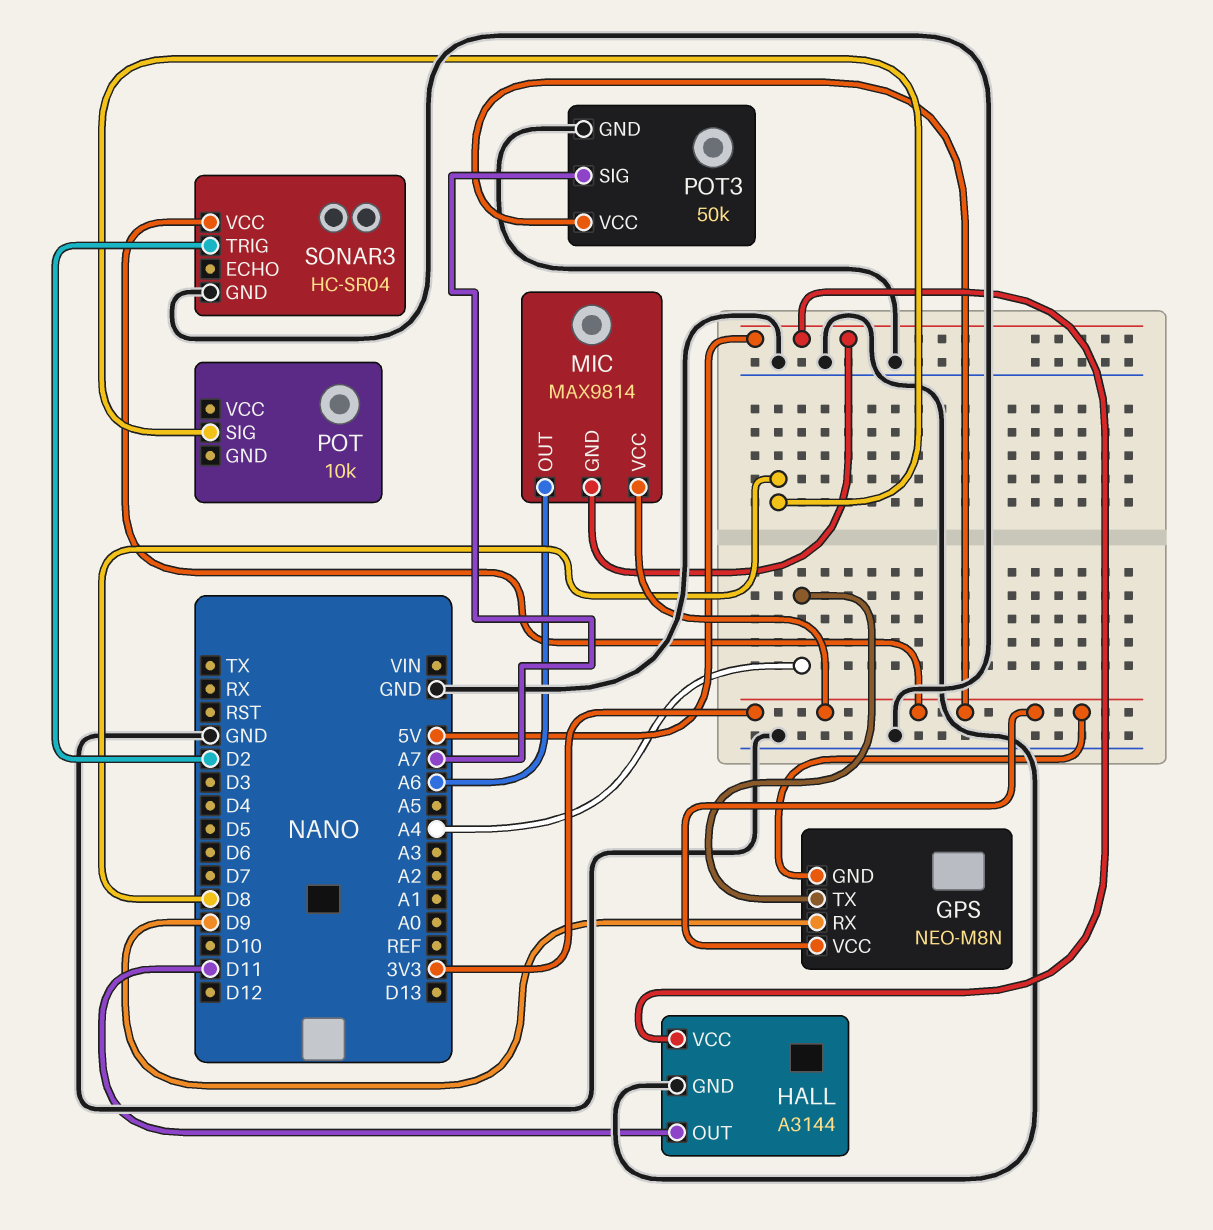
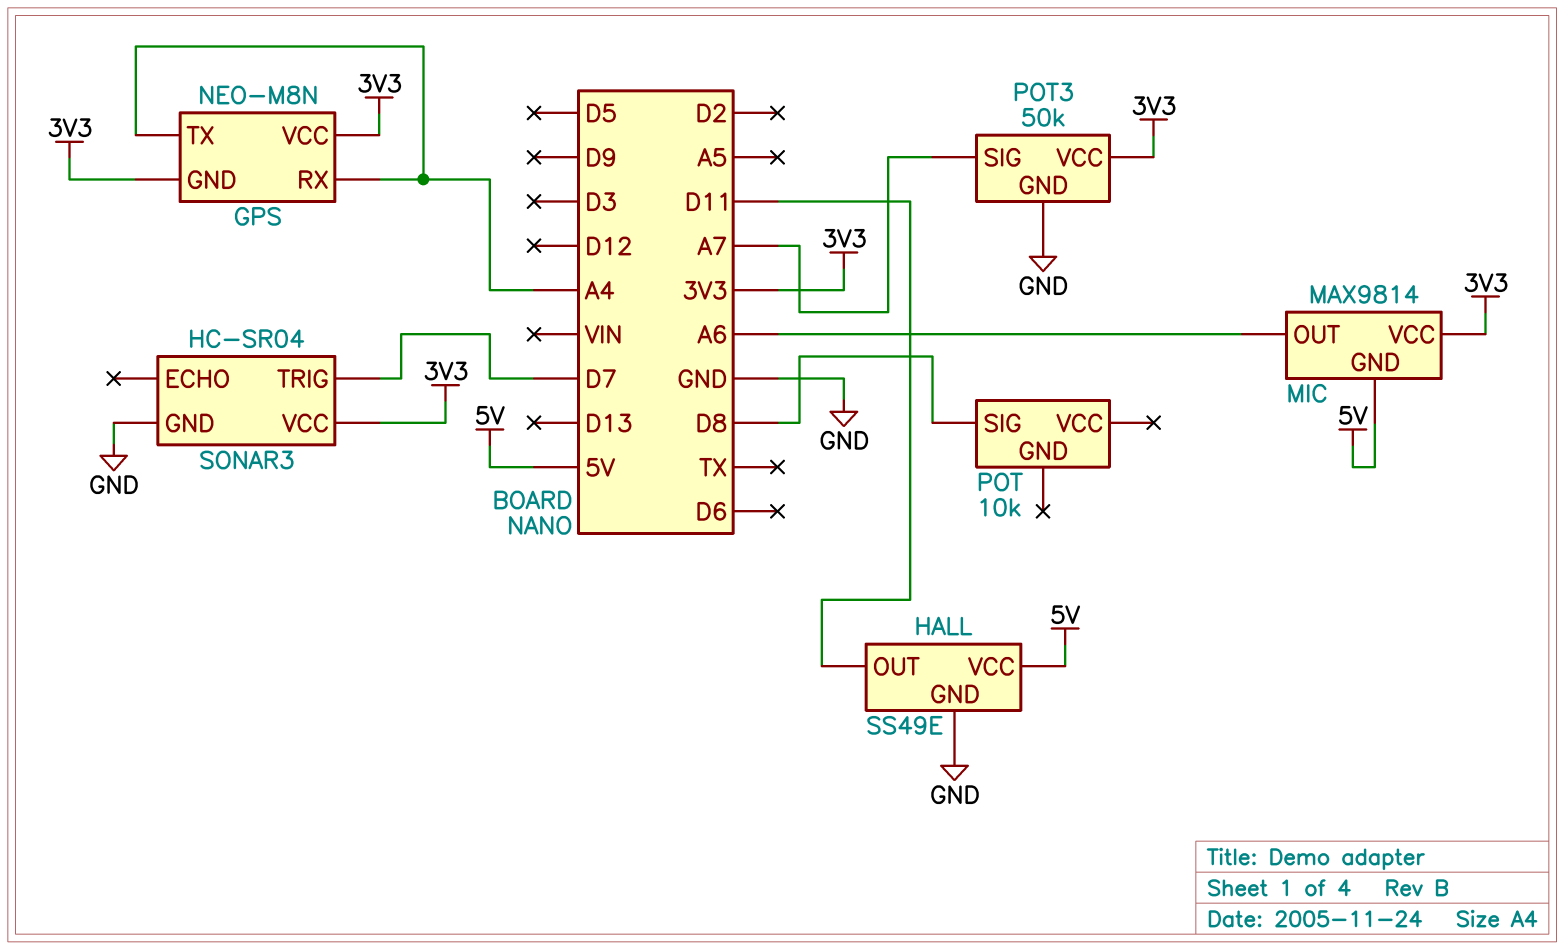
GPS pin RX: D9 -> A4
HALL: A3144 -> SS49E
SONAR3 pin TRIG: D2 -> D7

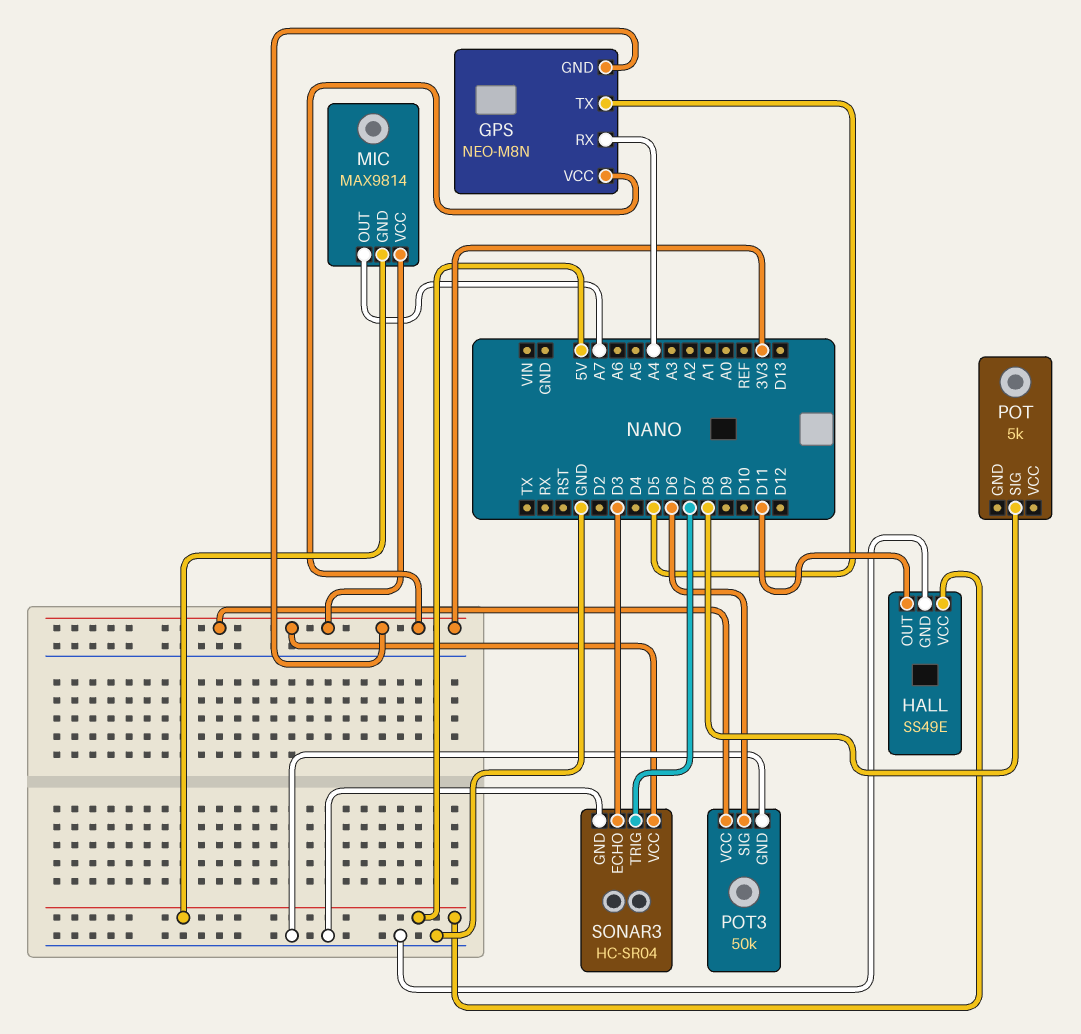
GPS pin TX: A4 -> D5
MIC pin OUT: A6 -> A7
POT: 10k -> 5k
POT3 pin SIG: A7 -> D6
SONAR3 pin ECHO: none -> D3

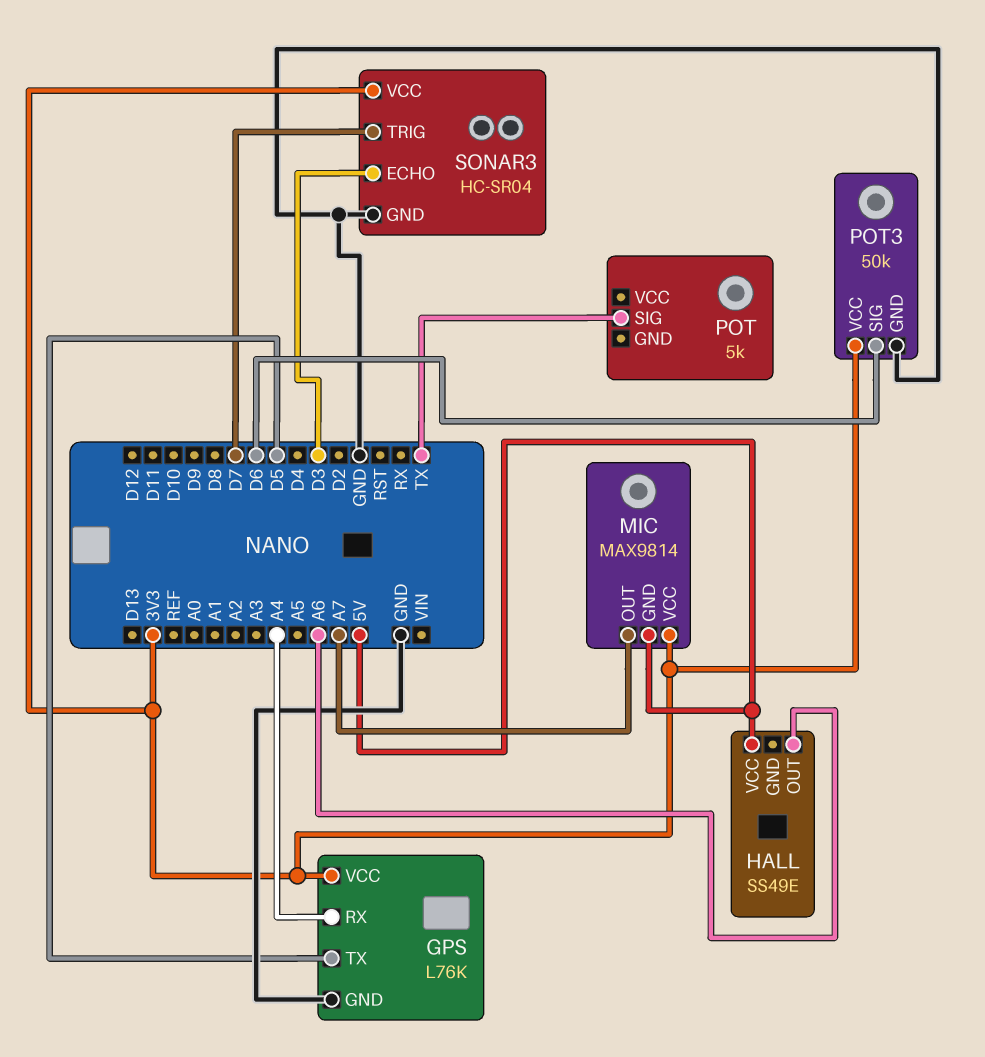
GPS: NEO-M8N -> L76K
GPS pin GND: 3V3 -> GND
HALL pin GND: GND -> none
HALL pin OUT: D11 -> A6
POT pin SIG: D8 -> TX

